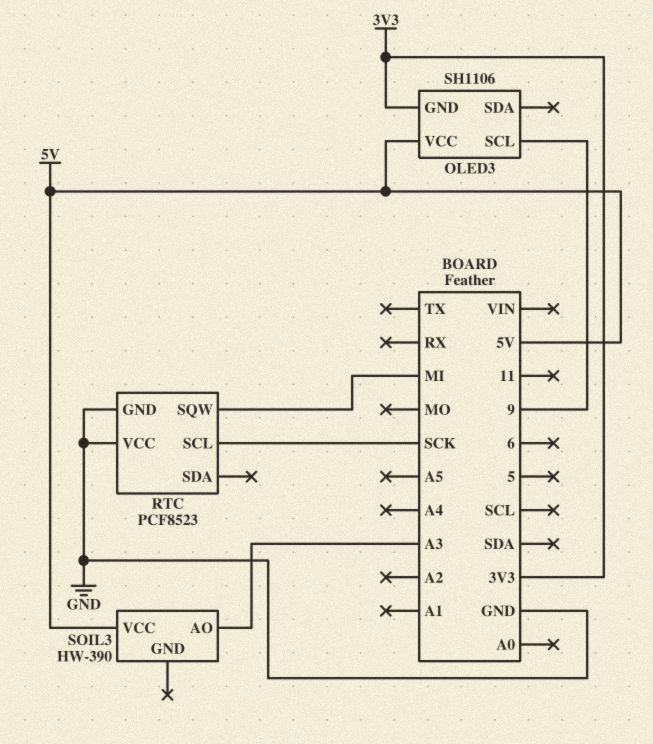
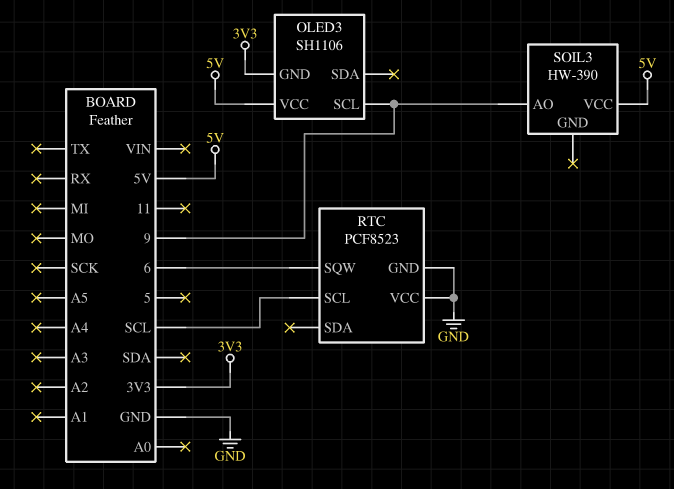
RTC pin SCL: SCK -> SCL
RTC pin SQW: MI -> 6
SOIL3 pin AO: A3 -> 9

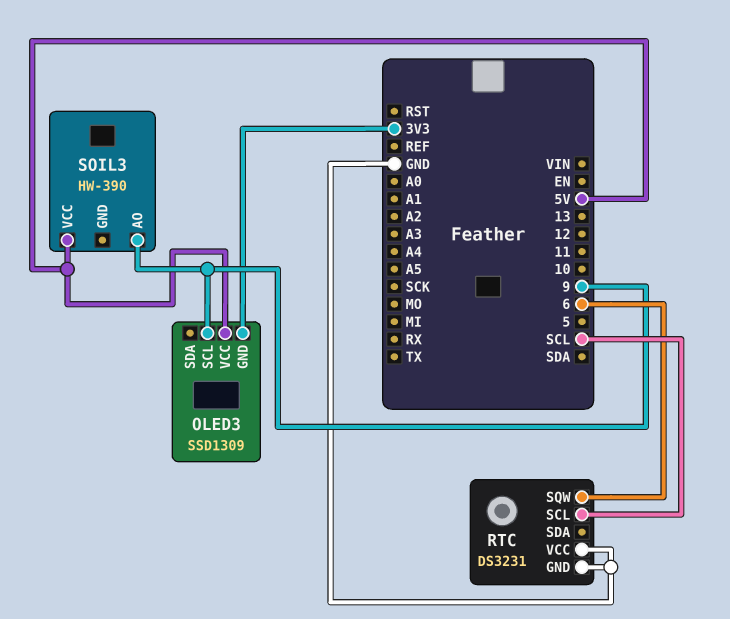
OLED3: SH1106 -> SSD1309
RTC: PCF8523 -> DS3231

